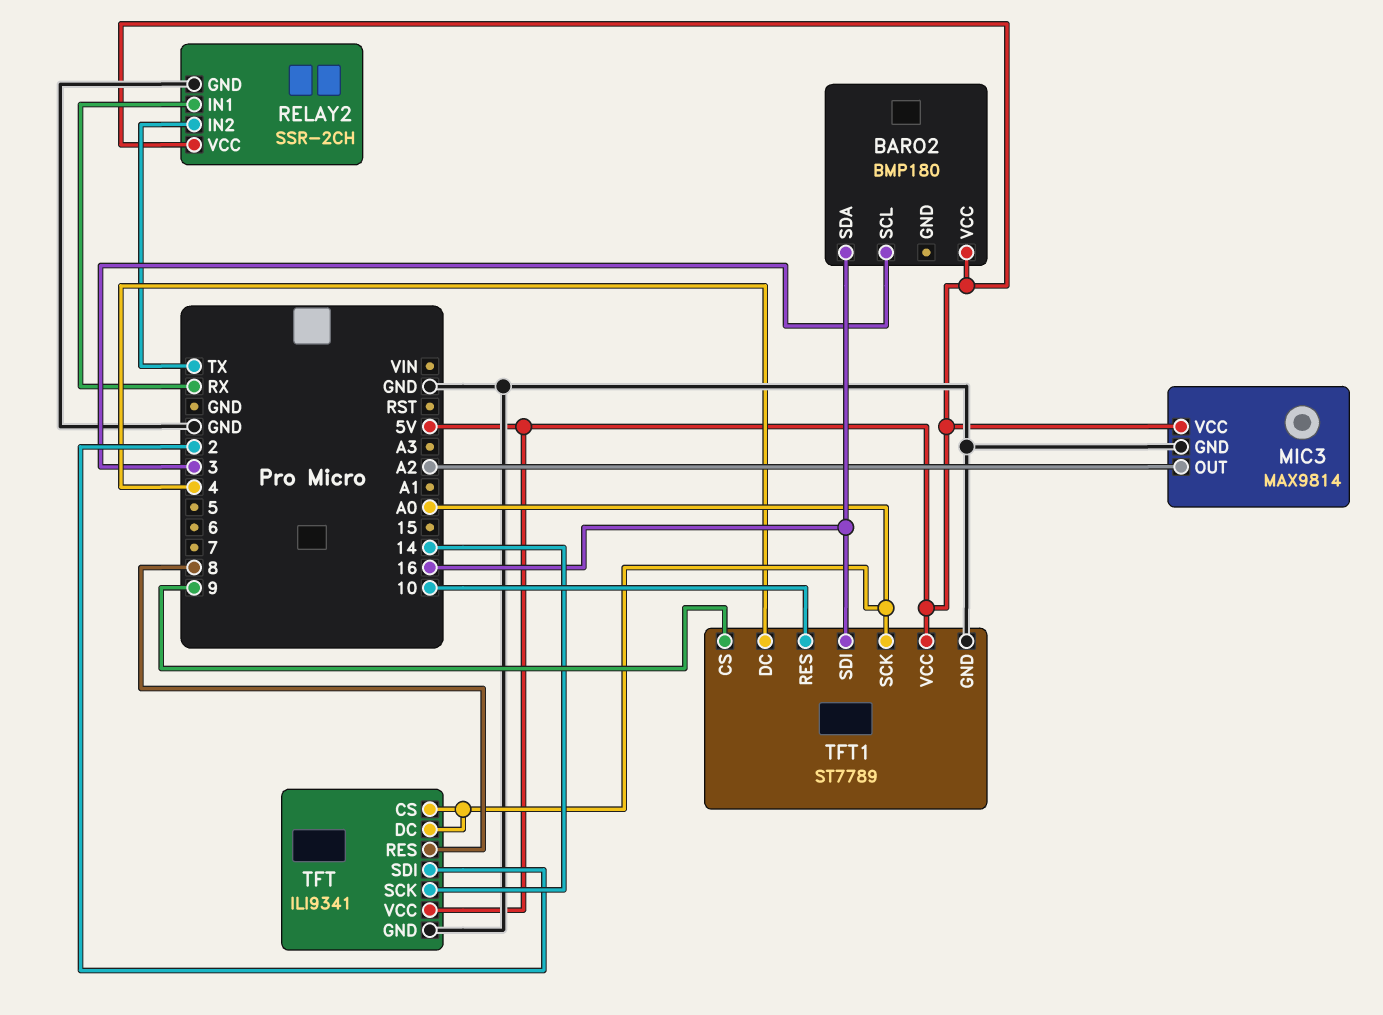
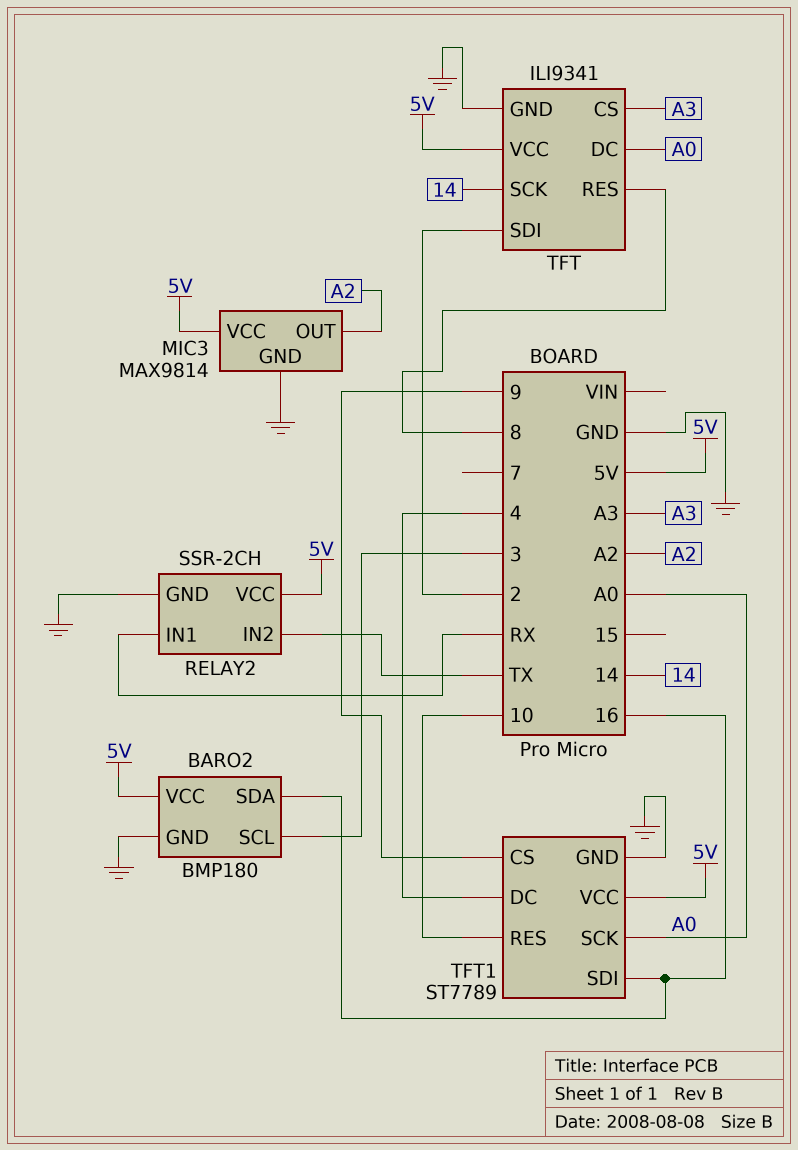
BARO2 pin GND: none -> GND
TFT pin CS: A0 -> A3

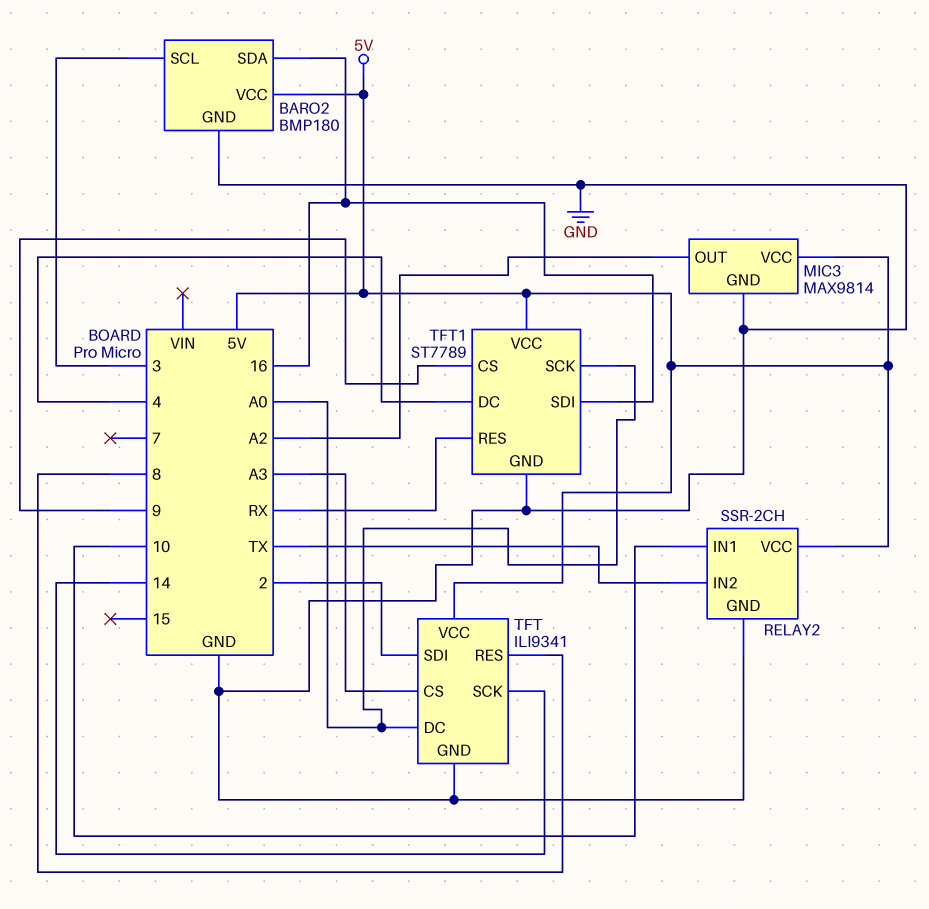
RELAY2 pin IN1: RX -> 10
TFT1 pin RES: 10 -> RX

